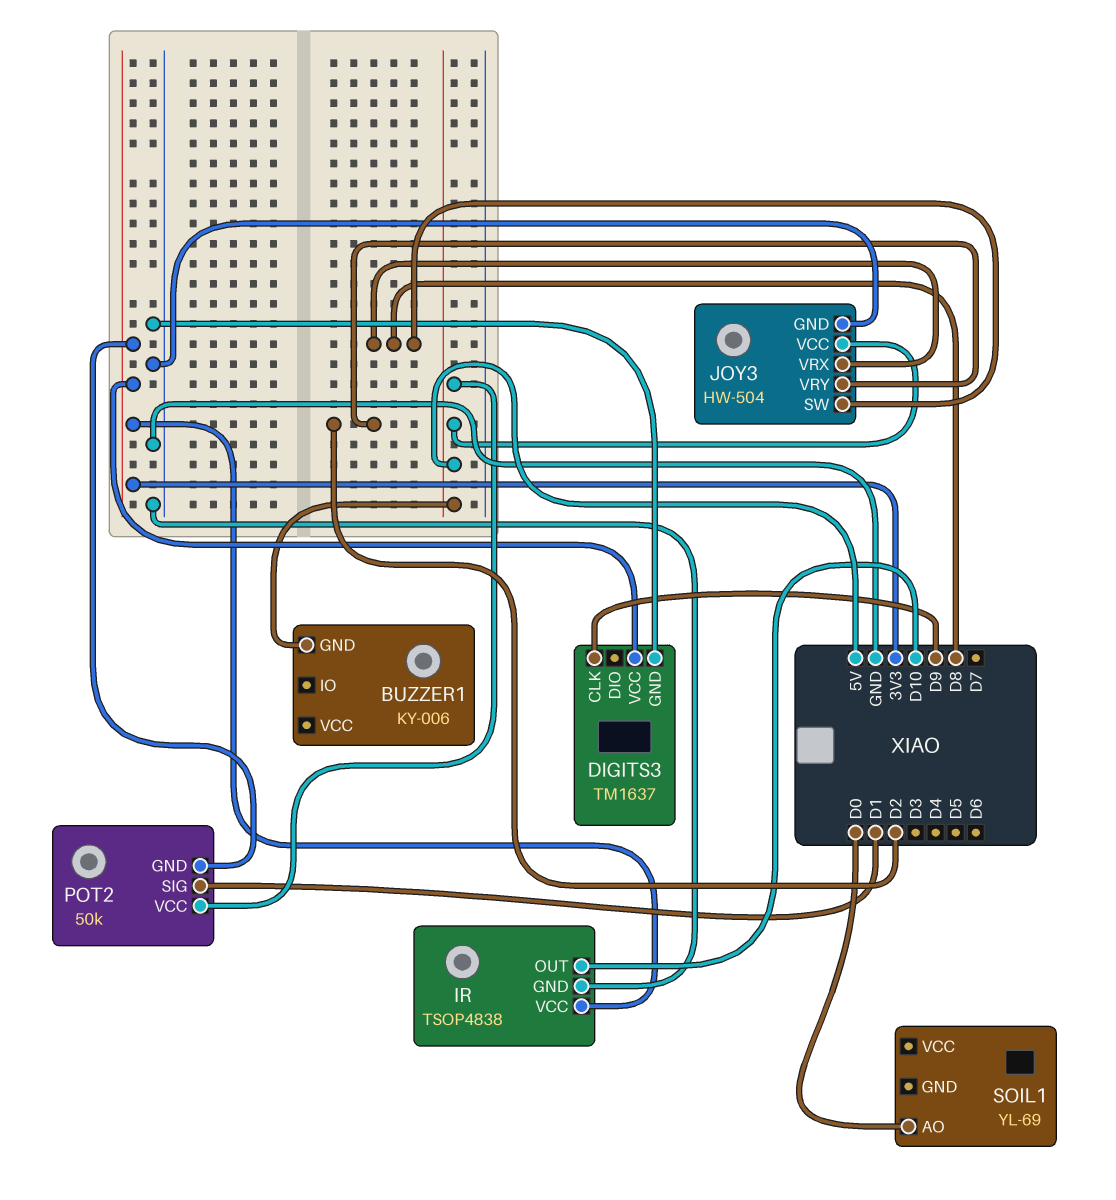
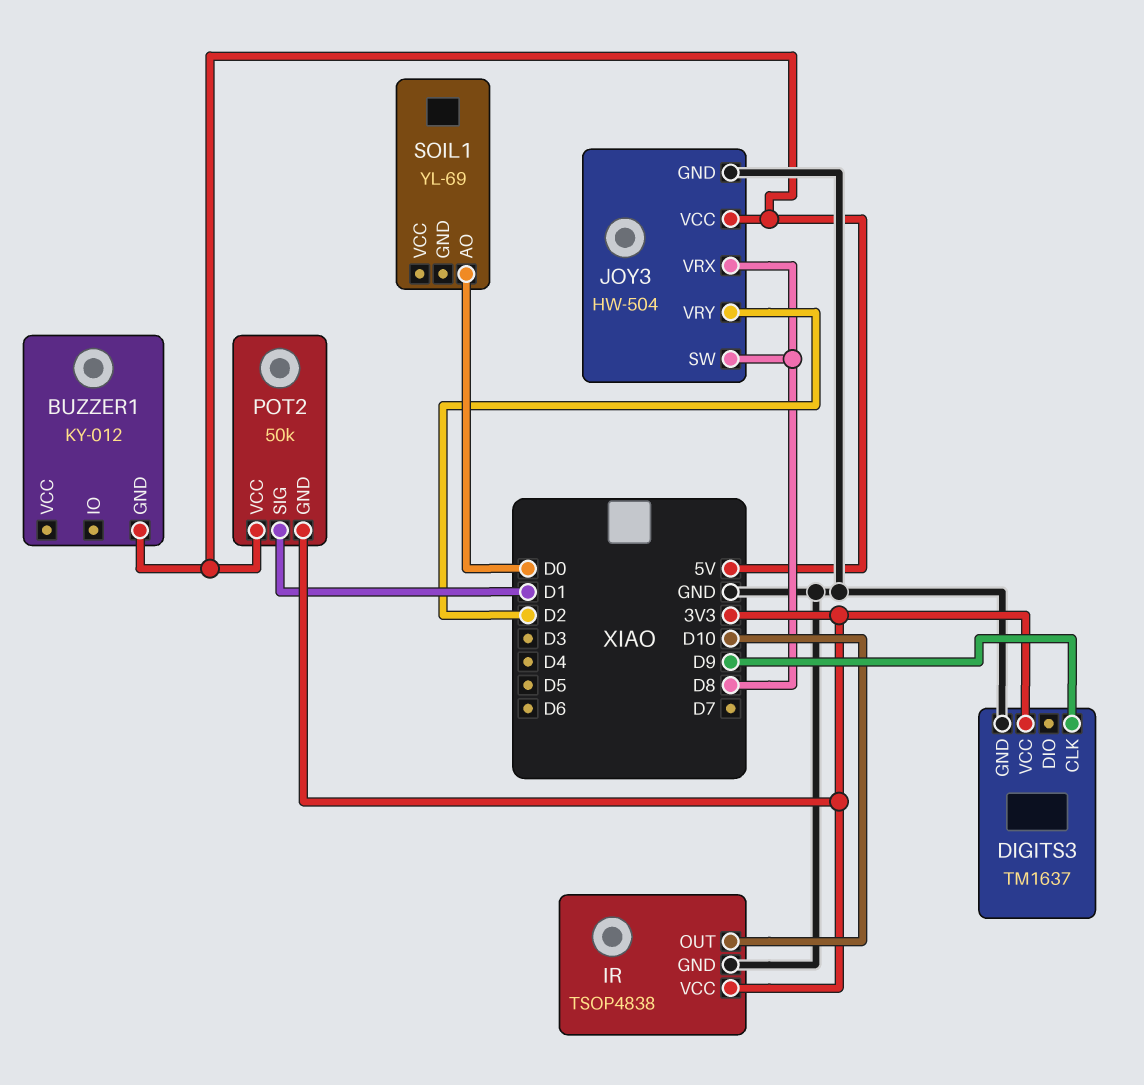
BUZZER1: KY-006 -> KY-012

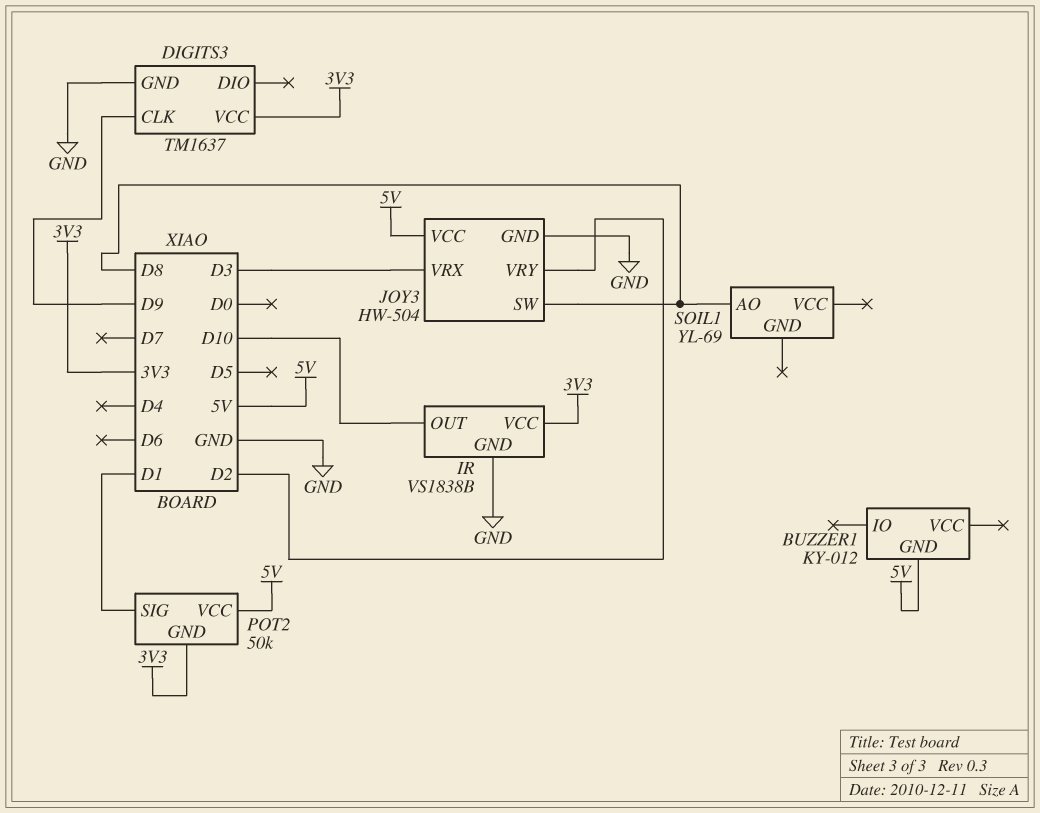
IR: TSOP4838 -> VS1838B
JOY3 pin VRX: D8 -> D3
SOIL1 pin AO: D0 -> D8

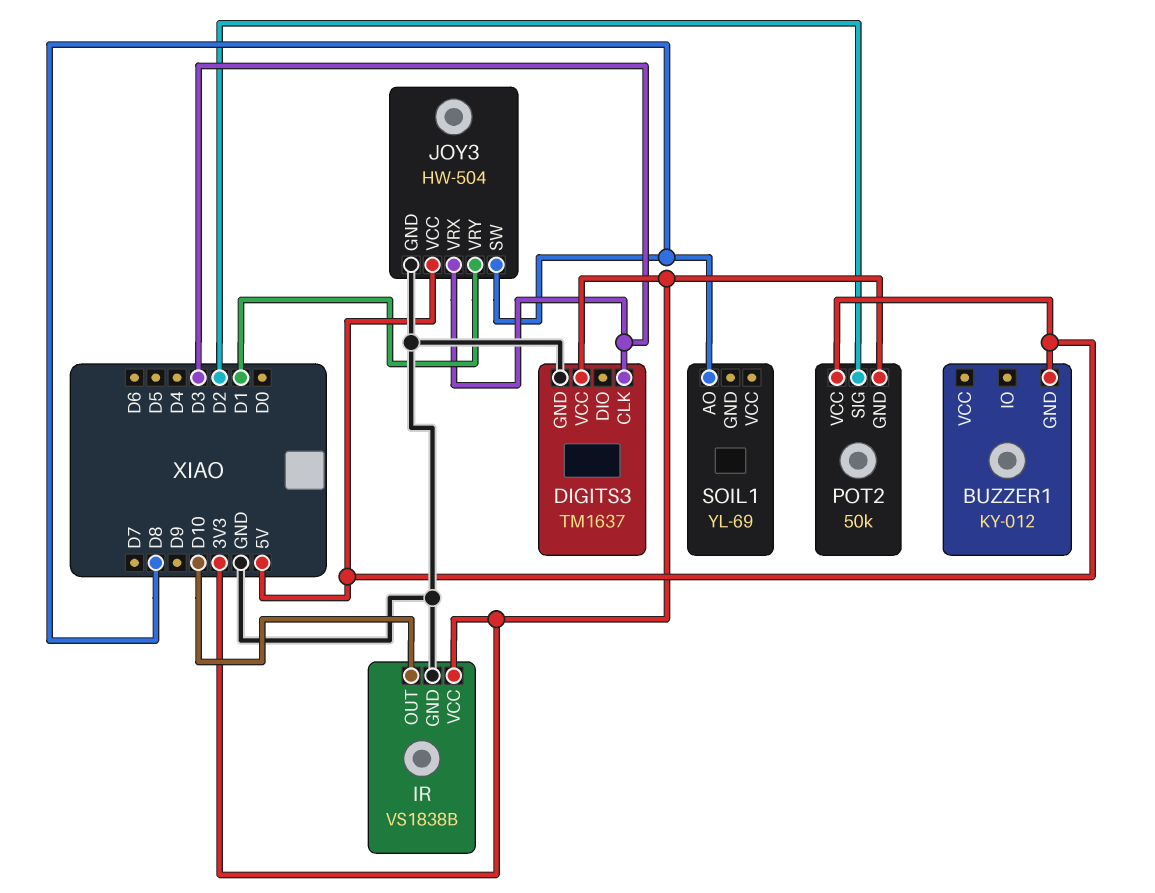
DIGITS3 pin CLK: D9 -> D3
JOY3 pin VRY: D2 -> D1
POT2 pin SIG: D1 -> D2

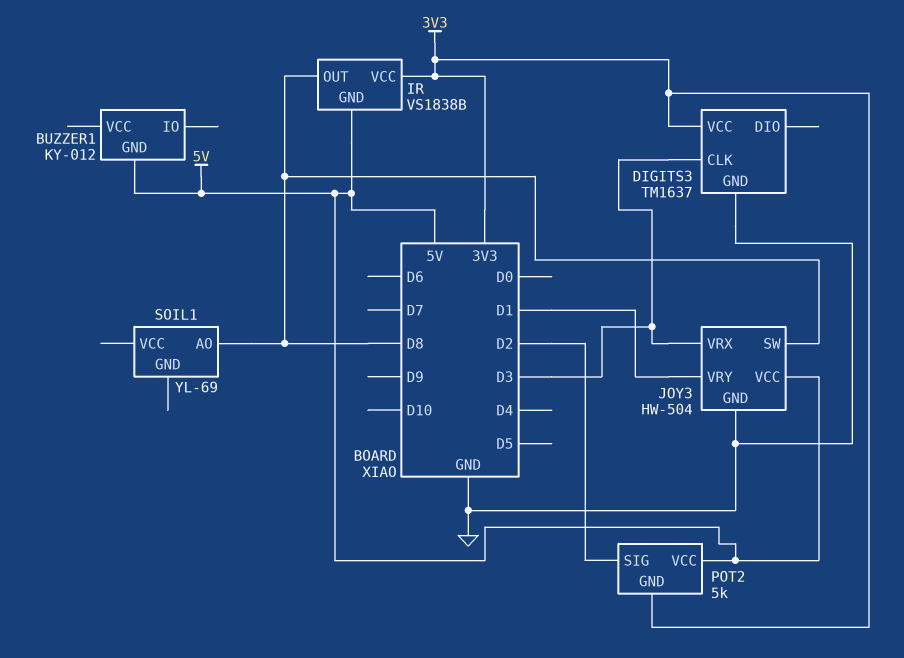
IR pin GND: GND -> 5V
IR pin OUT: D10 -> D8
POT2: 50k -> 5k

